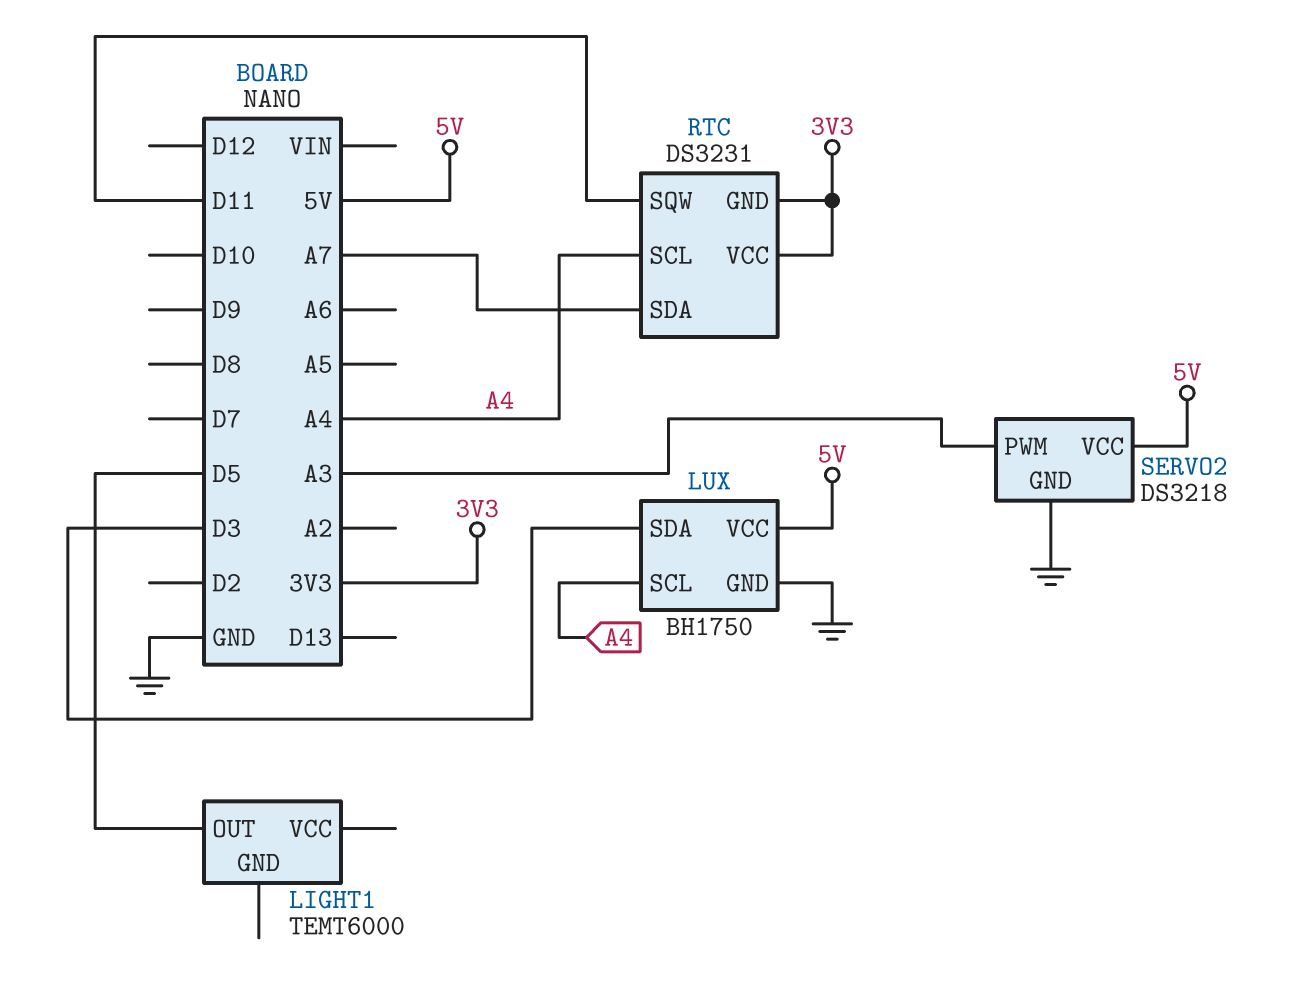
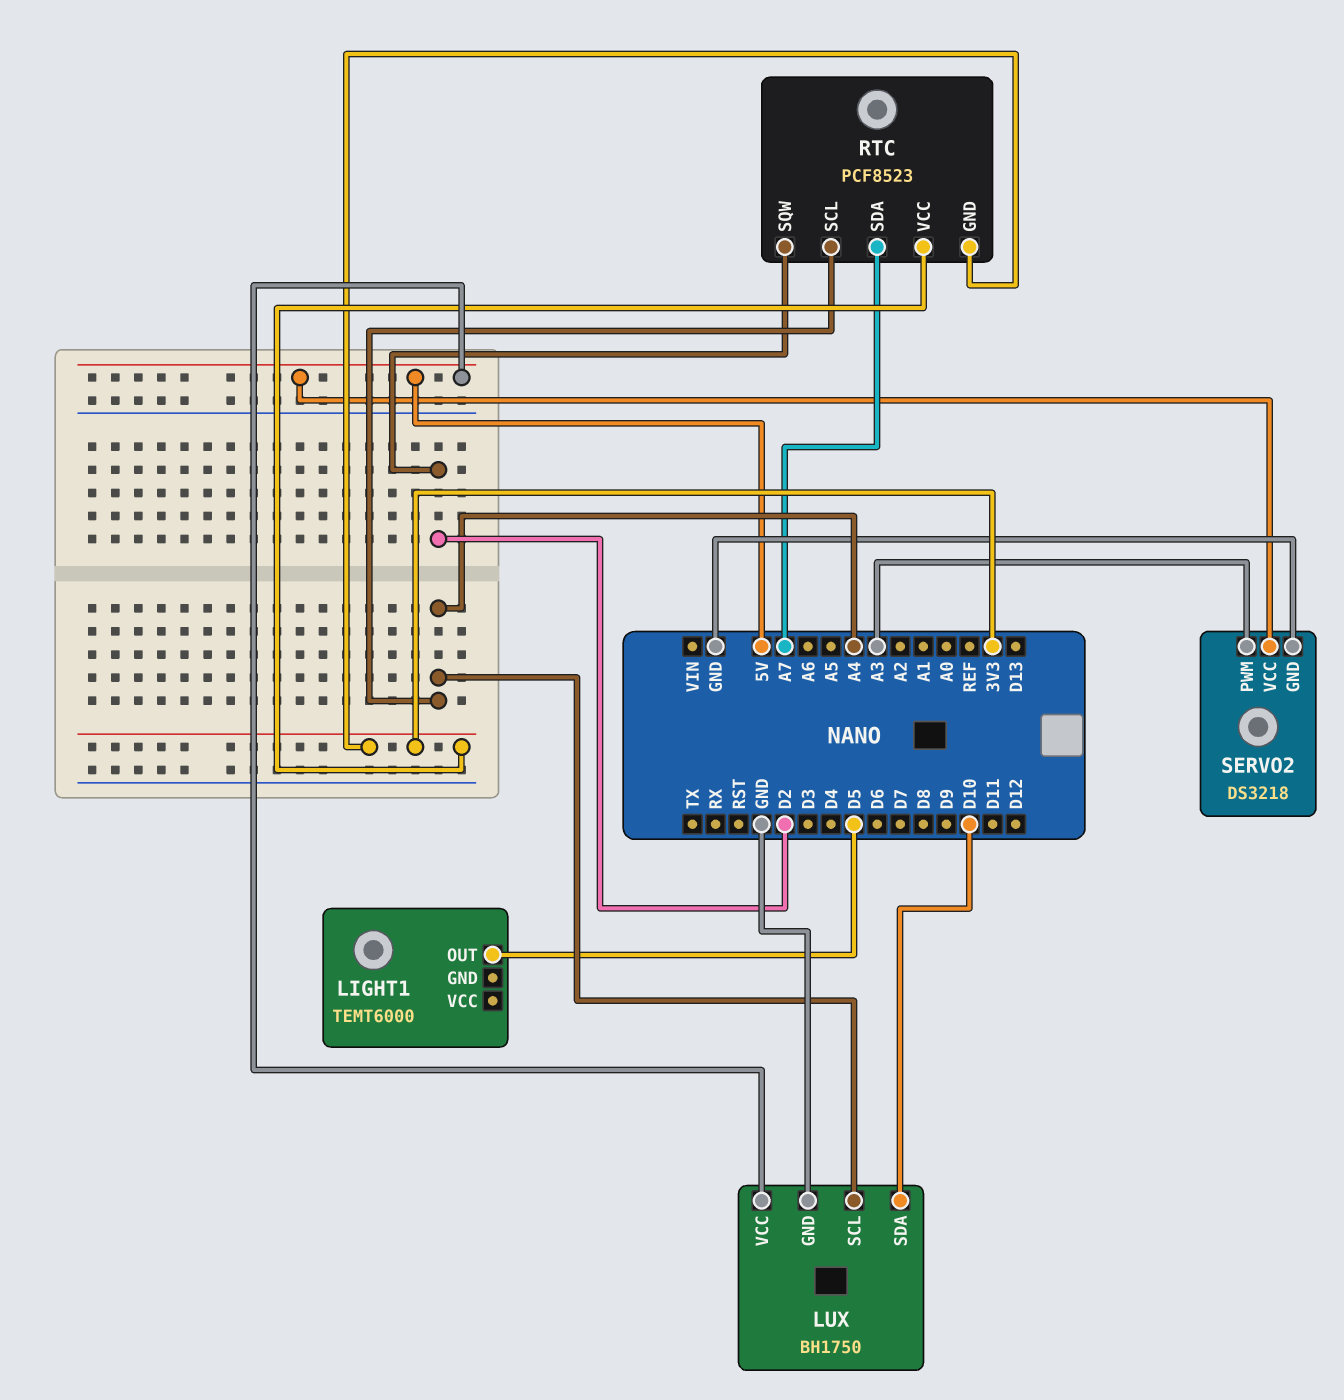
LUX pin SDA: D3 -> D10
RTC: DS3231 -> PCF8523
RTC pin SQW: D11 -> D2

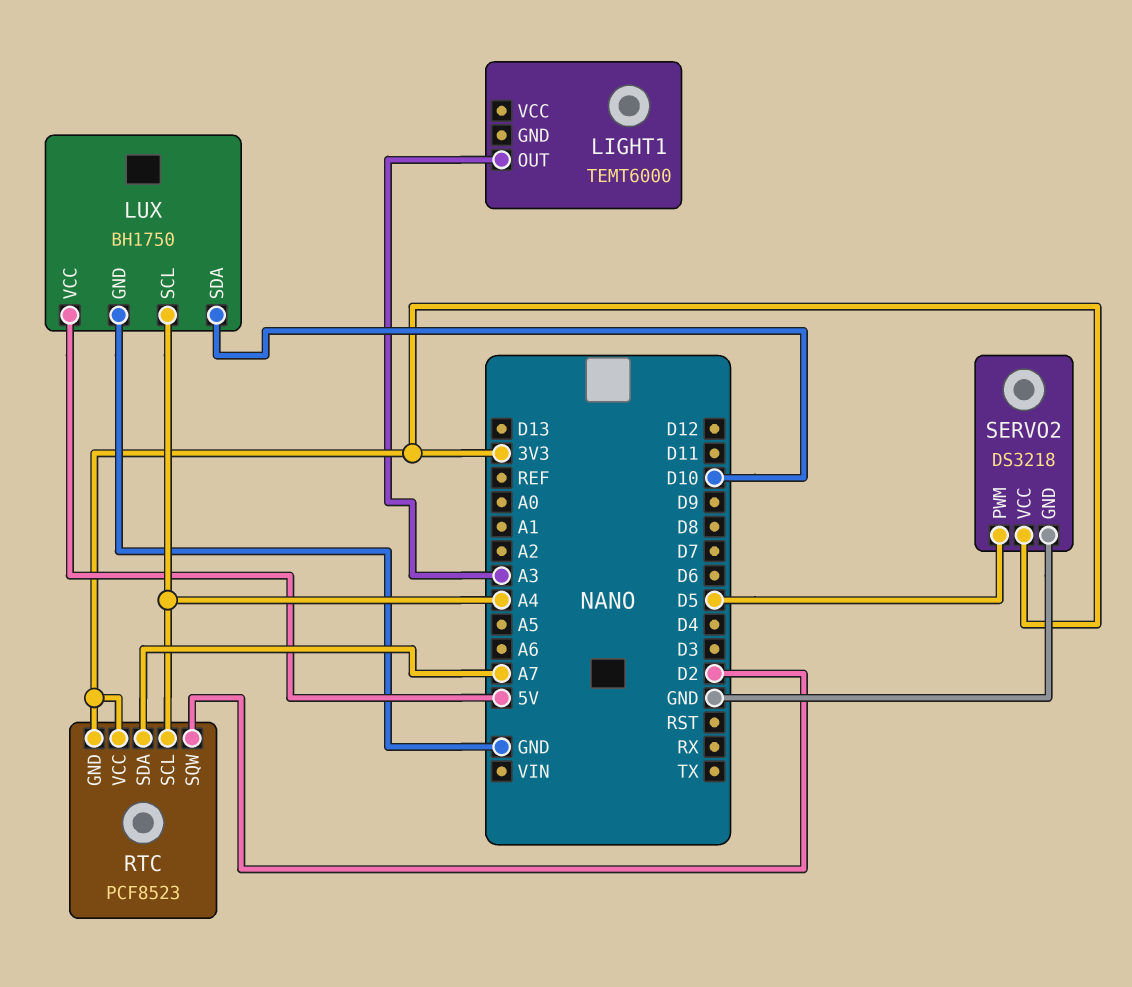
LIGHT1 pin OUT: D5 -> A3
SERVO2 pin PWM: A3 -> D5
SERVO2 pin VCC: 5V -> 3V3

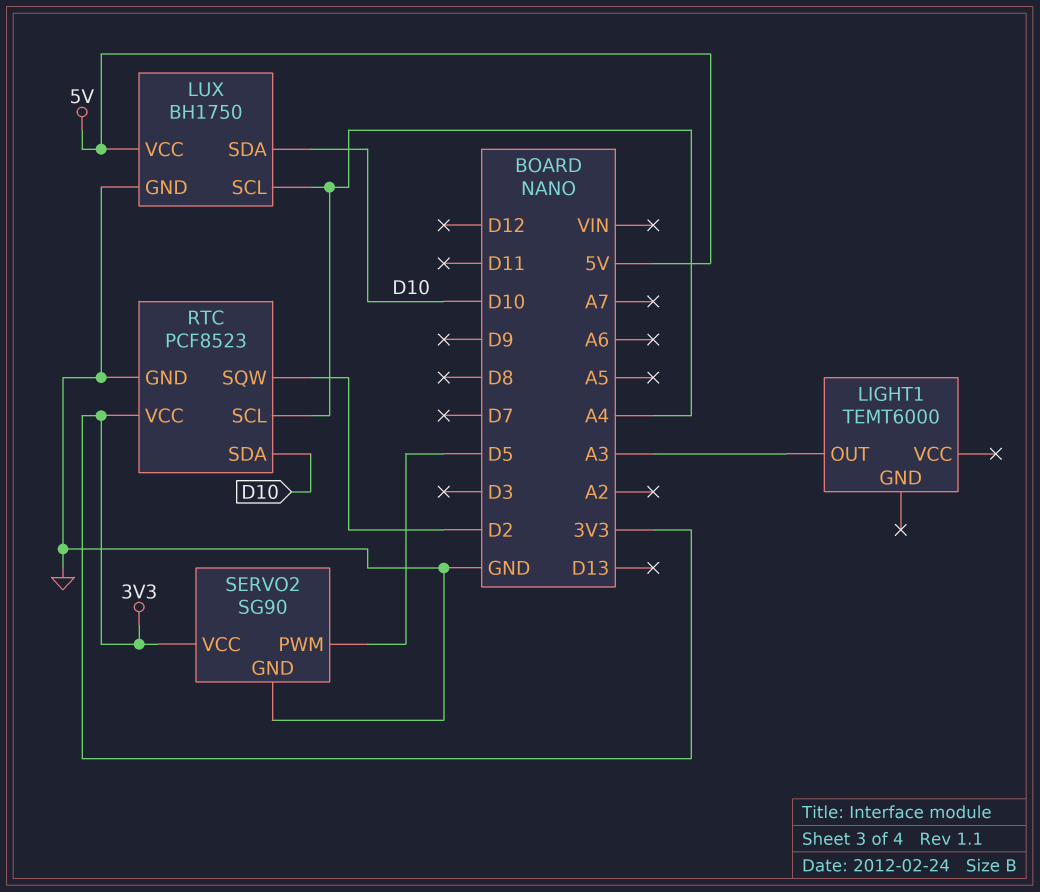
RTC pin GND: 3V3 -> GND
RTC pin SDA: A7 -> D10
SERVO2: DS3218 -> SG90

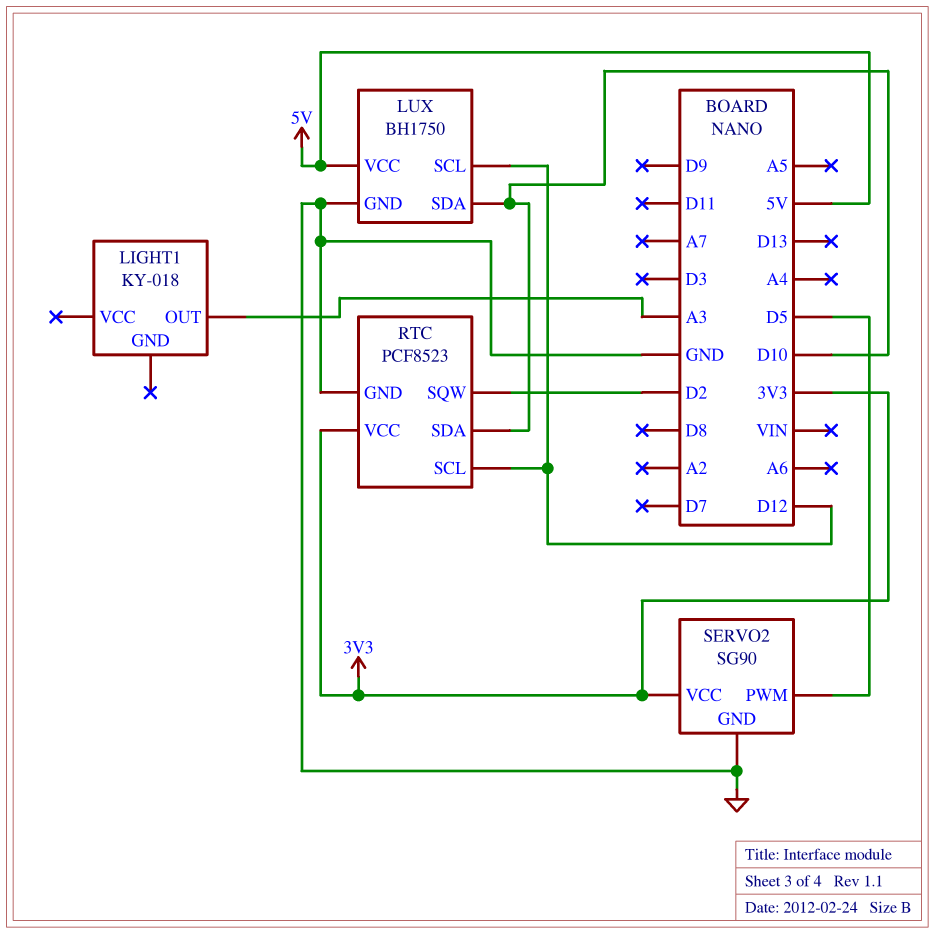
LIGHT1: TEMT6000 -> KY-018
LUX pin SCL: A4 -> D12
RTC pin SCL: A4 -> D12

